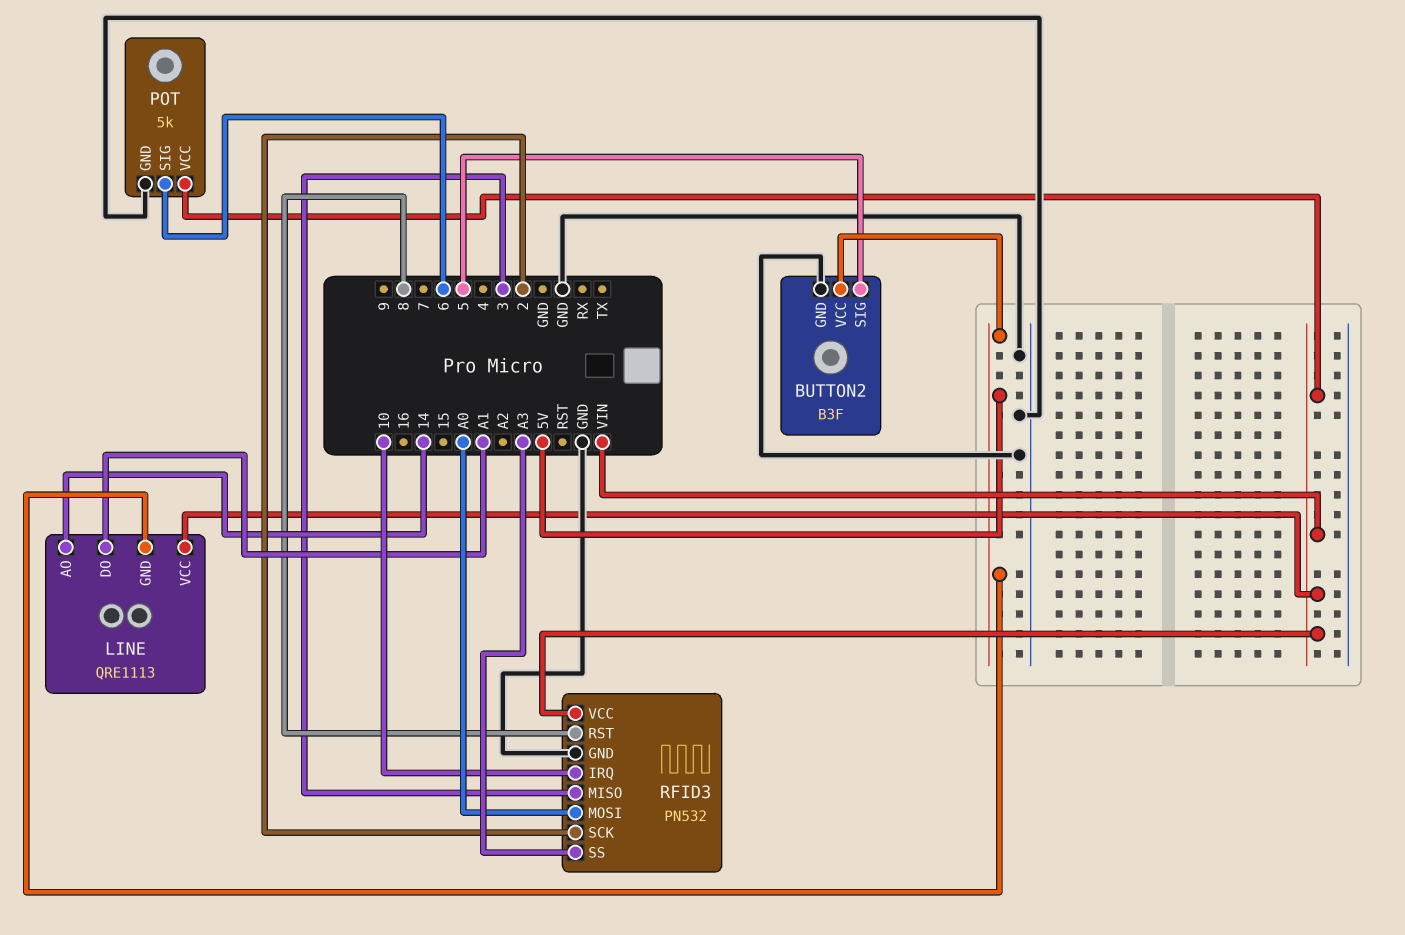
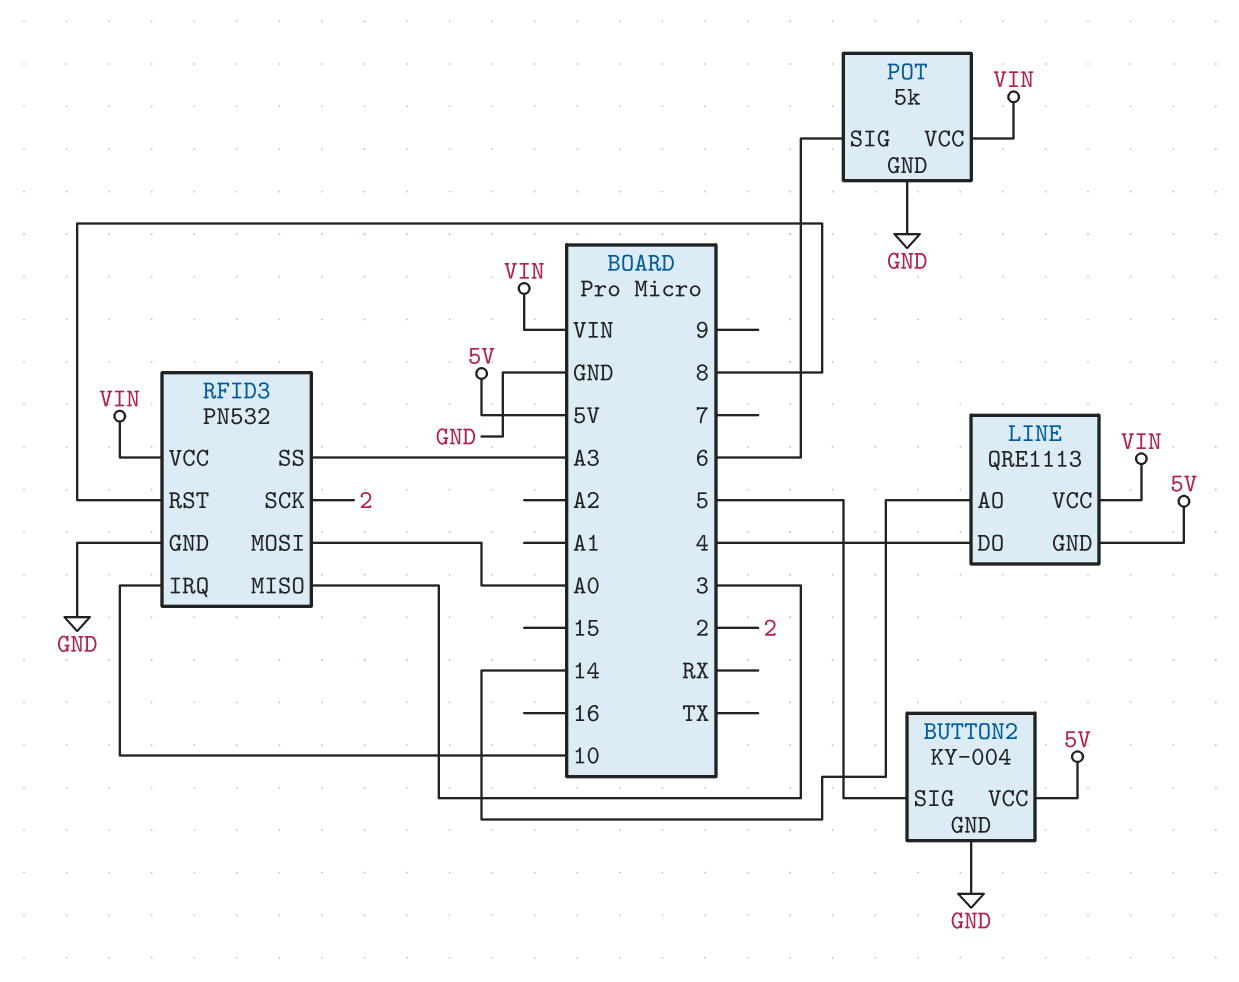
BUTTON2: B3F -> KY-004
LINE pin DO: A1 -> 4

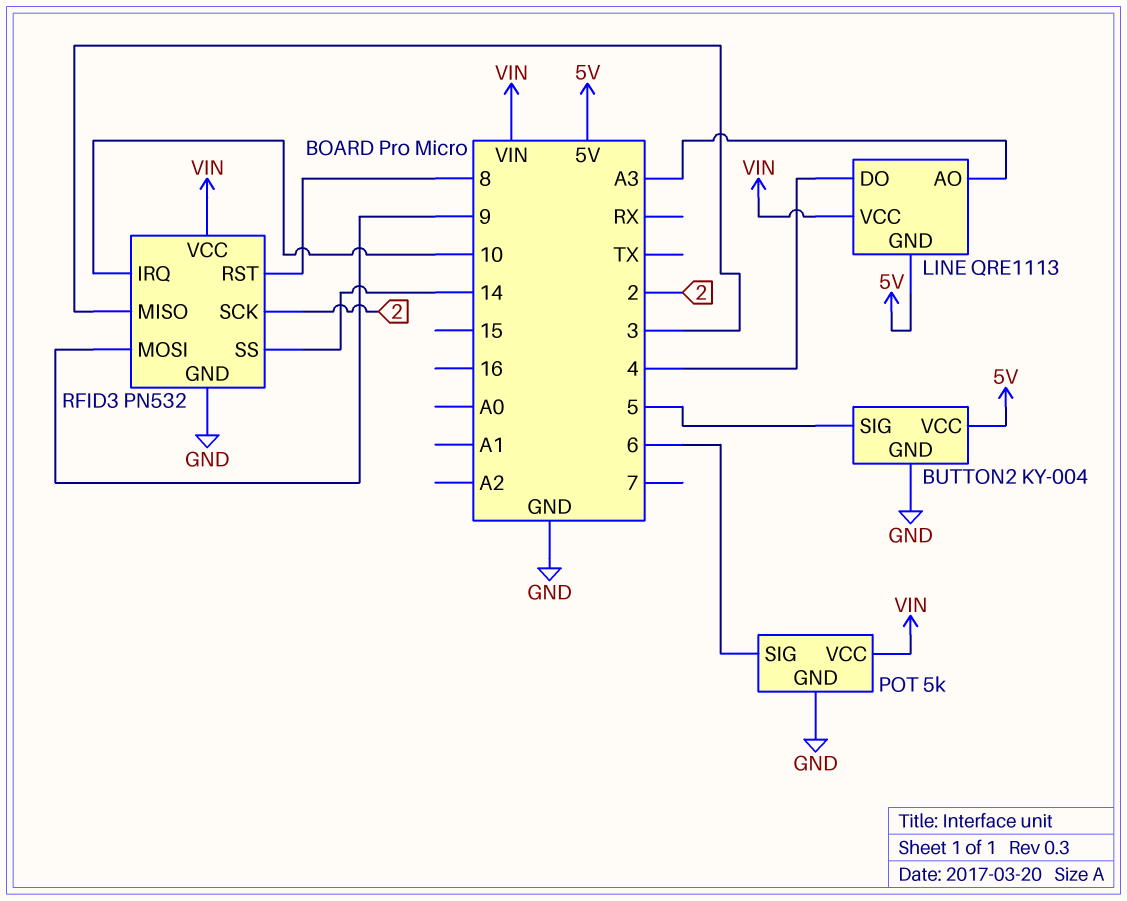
LINE pin AO: 14 -> A3
RFID3 pin MOSI: A0 -> 9
RFID3 pin SS: A3 -> 14

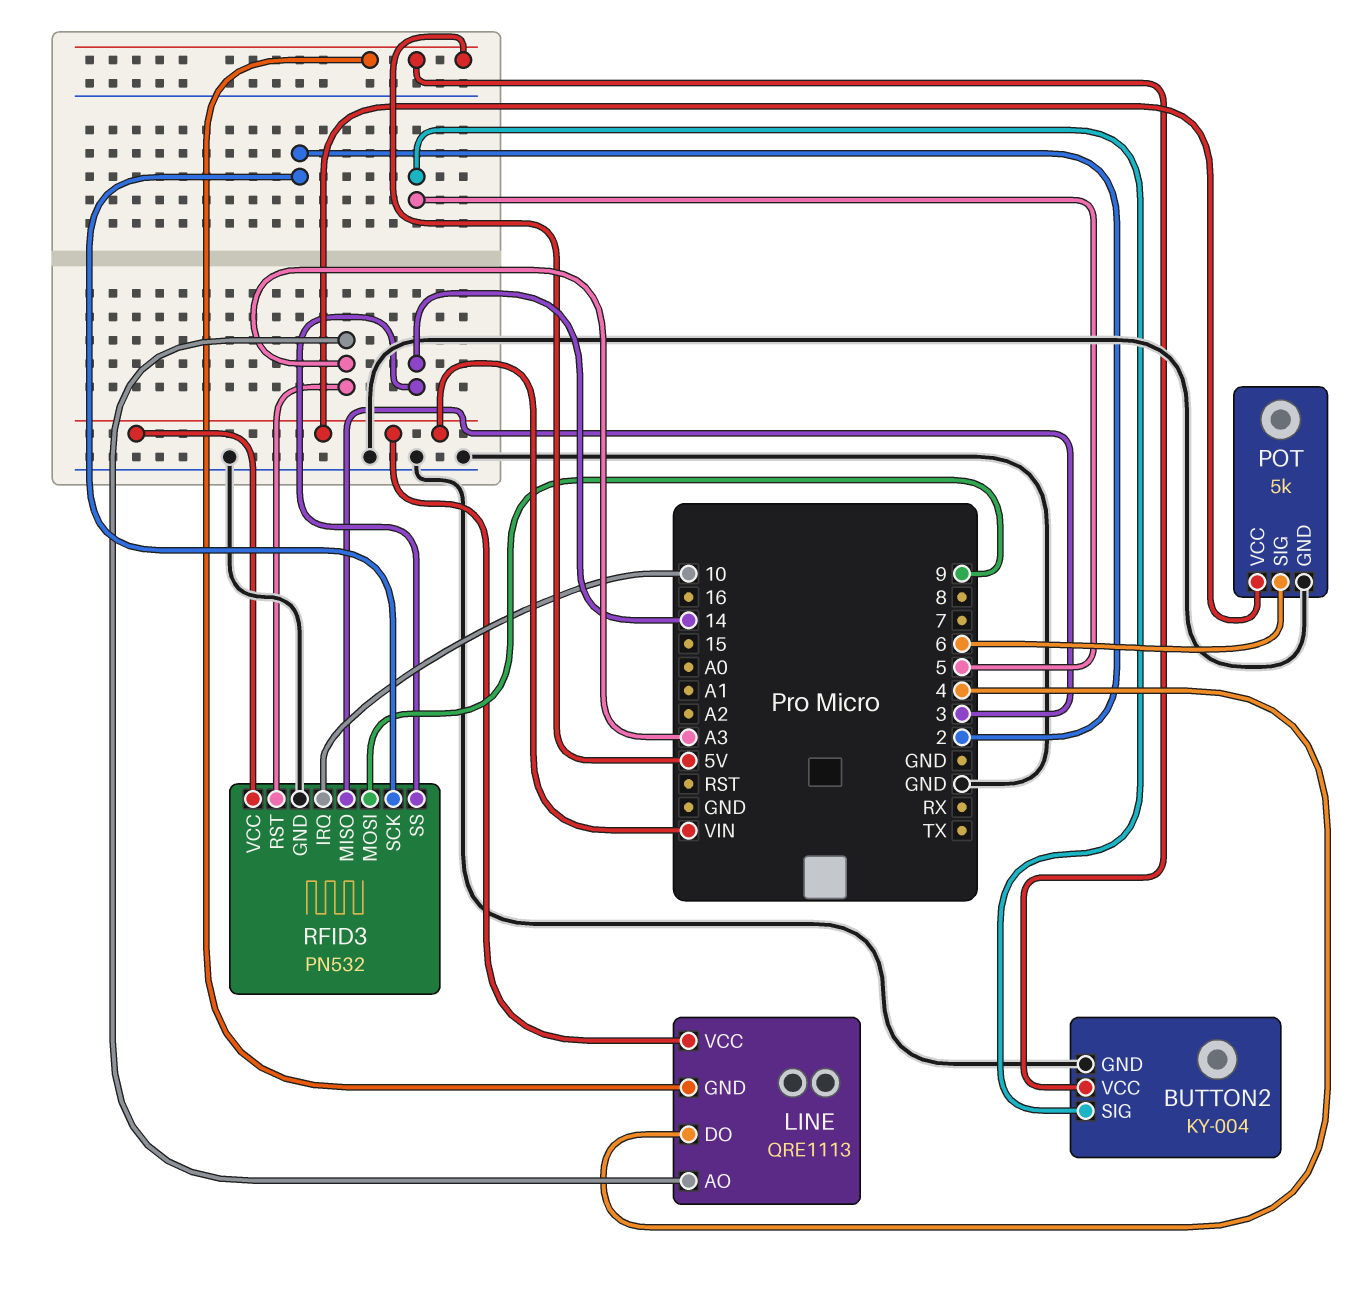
RFID3 pin RST: 8 -> A3

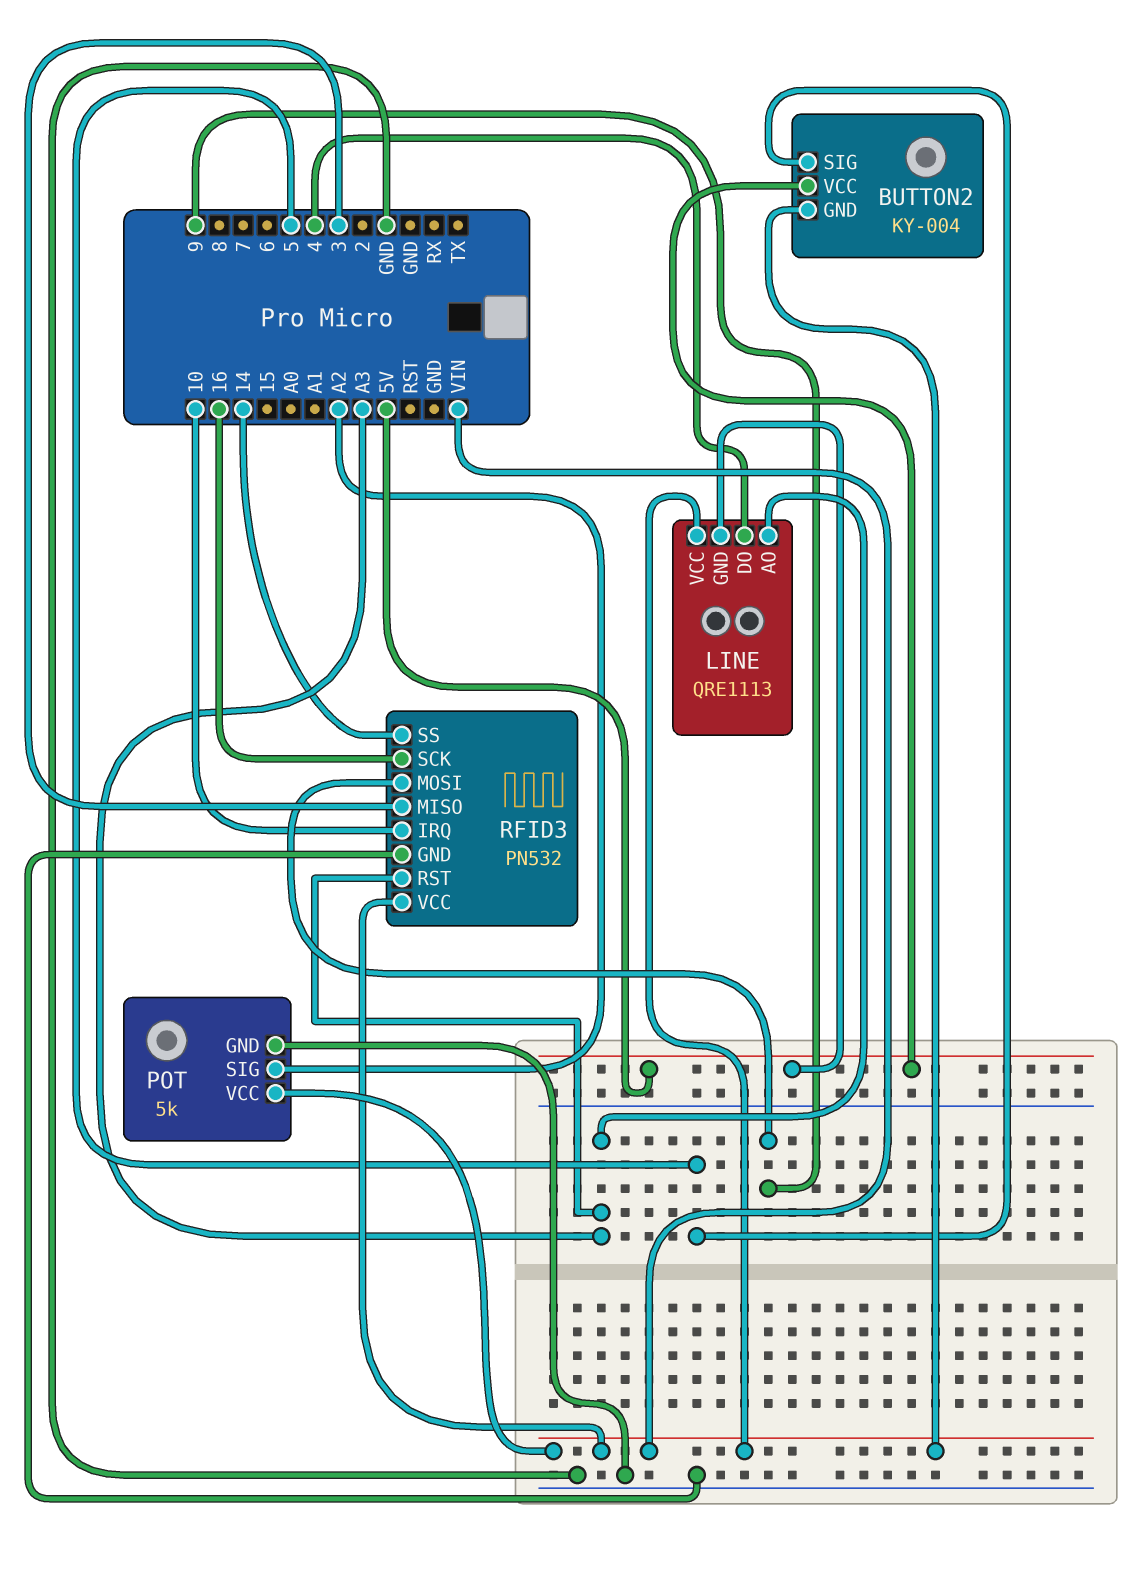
BUTTON2 pin GND: GND -> VIN
POT pin SIG: 6 -> A2
RFID3 pin SCK: 2 -> 16

